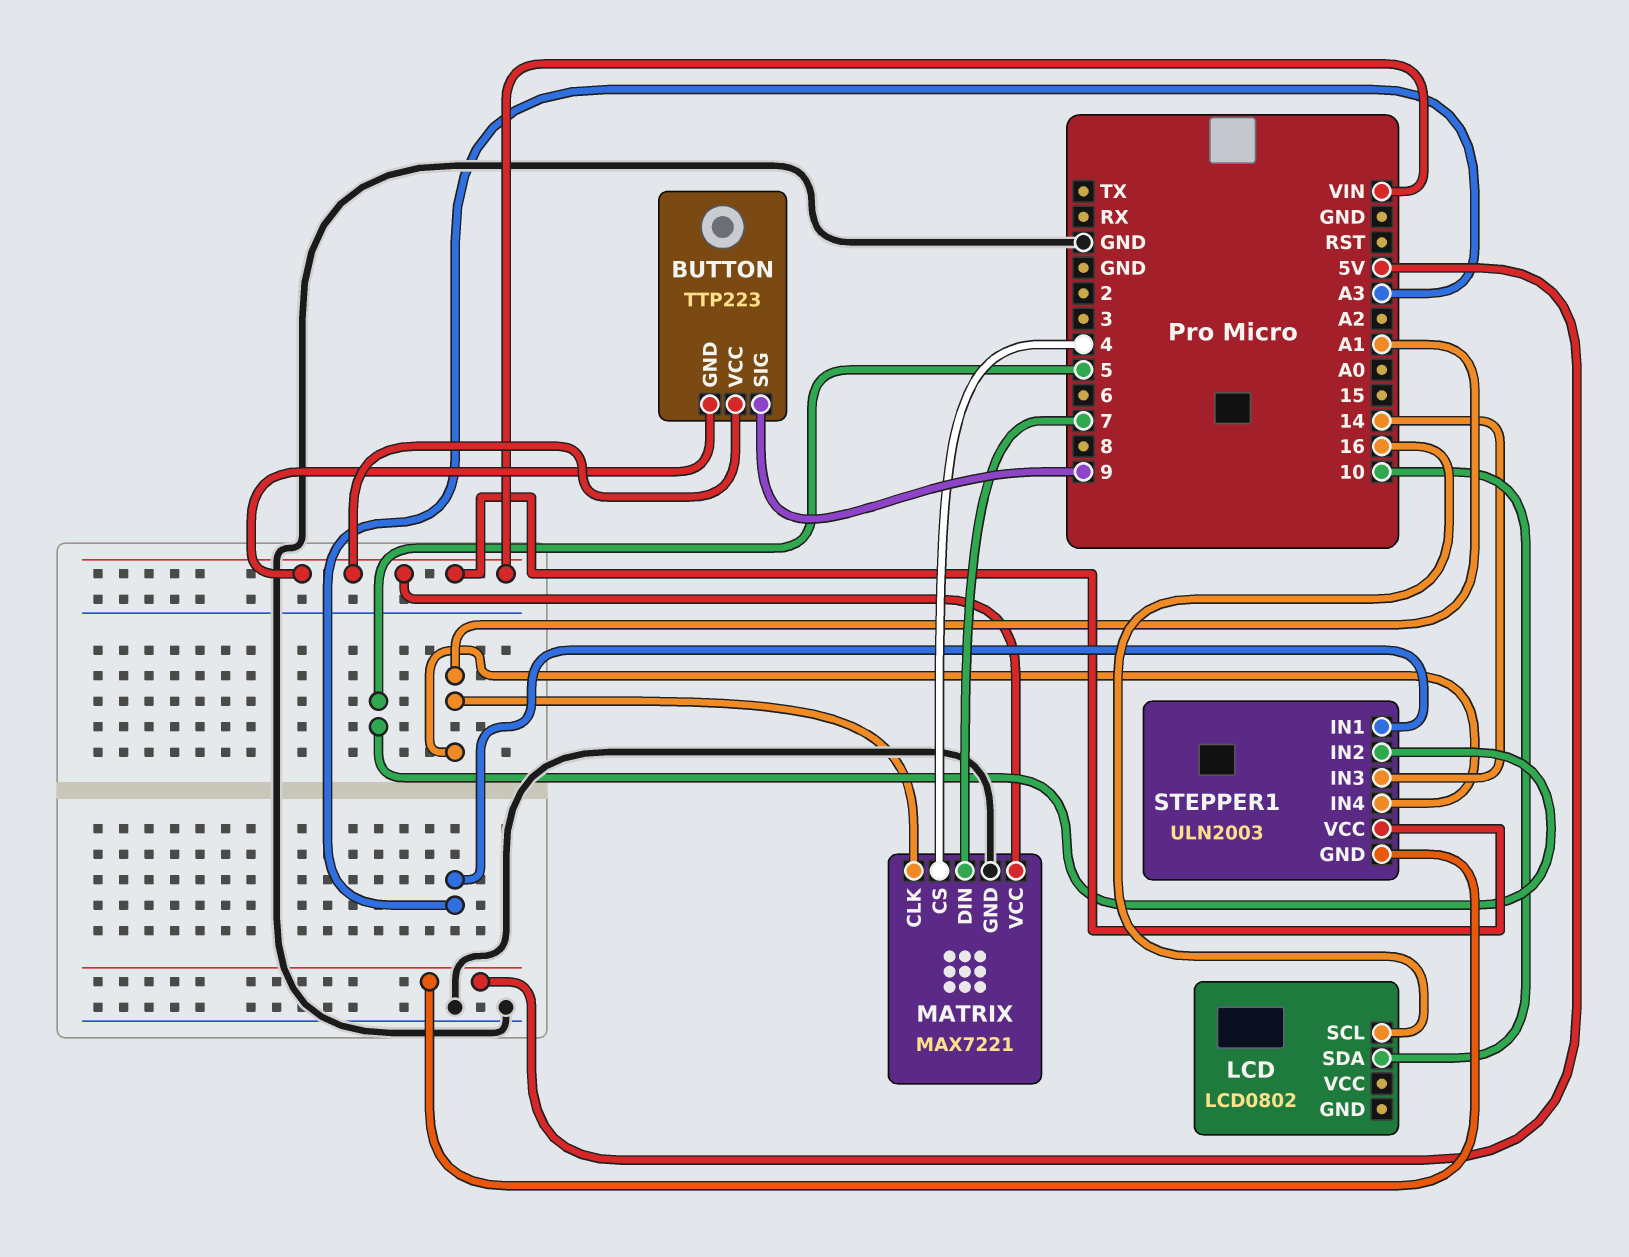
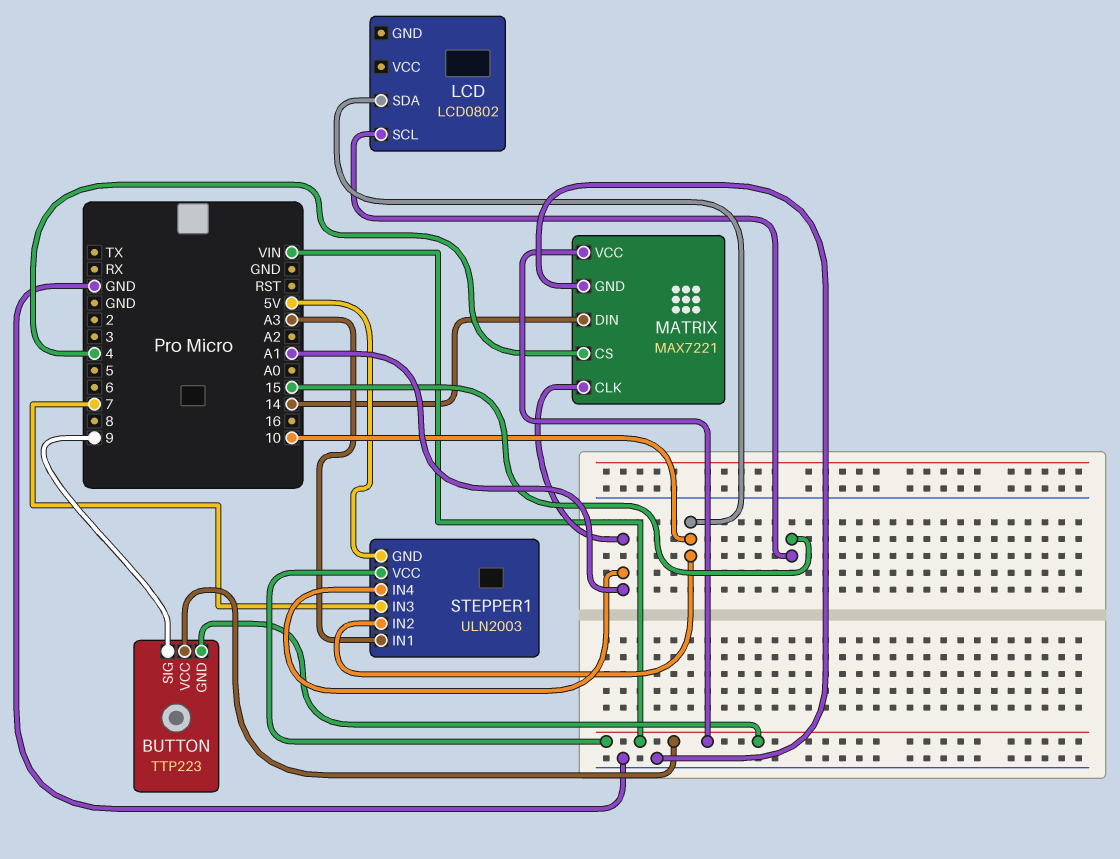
LCD pin SCL: 16 -> 15
MATRIX pin DIN: 7 -> 14
STEPPER1 pin IN2: 5 -> 10
STEPPER1 pin IN3: 14 -> 7

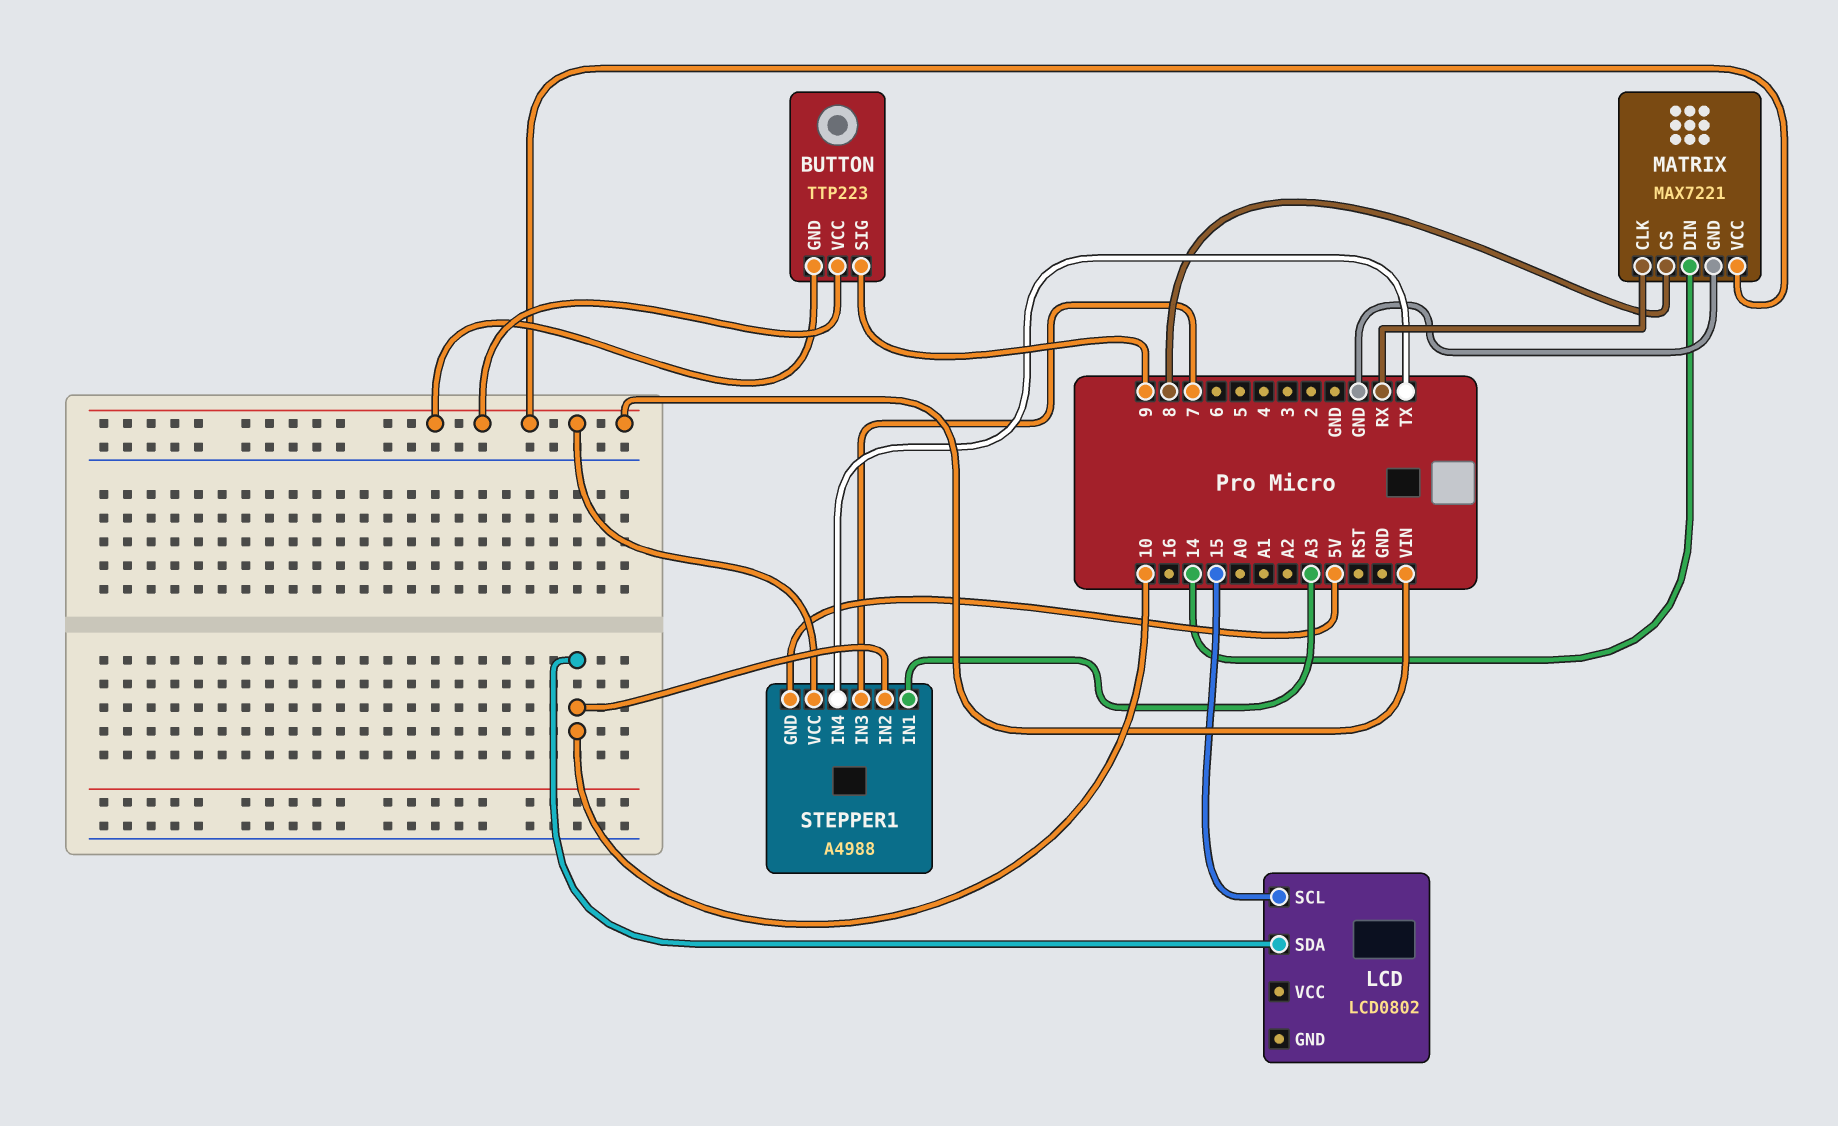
MATRIX pin CLK: A1 -> RX
MATRIX pin CS: 4 -> 8
STEPPER1: ULN2003 -> A4988
STEPPER1 pin IN4: A1 -> TX

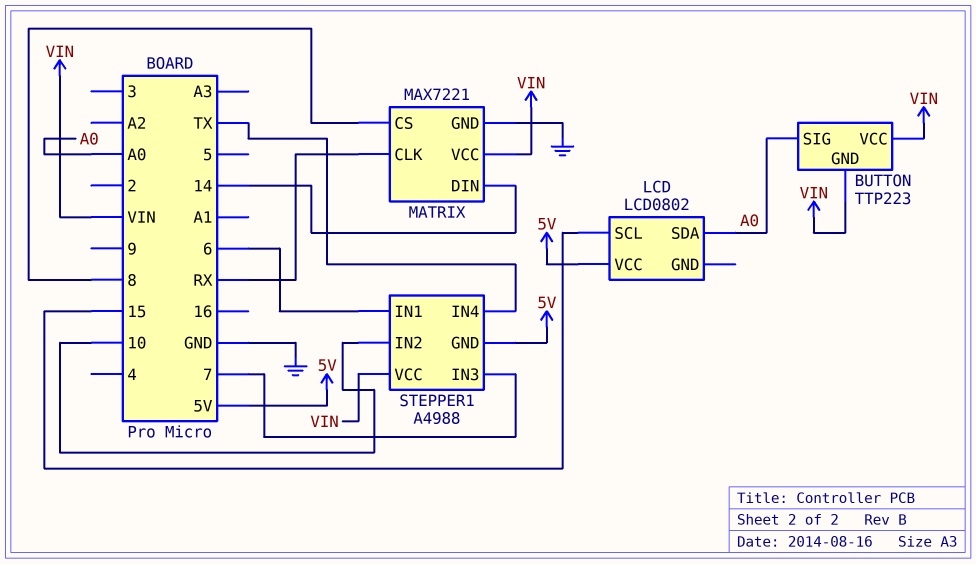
BUTTON pin SIG: 9 -> A0
LCD pin SDA: 10 -> A0
LCD pin VCC: none -> 5V
STEPPER1 pin IN1: A3 -> 6

